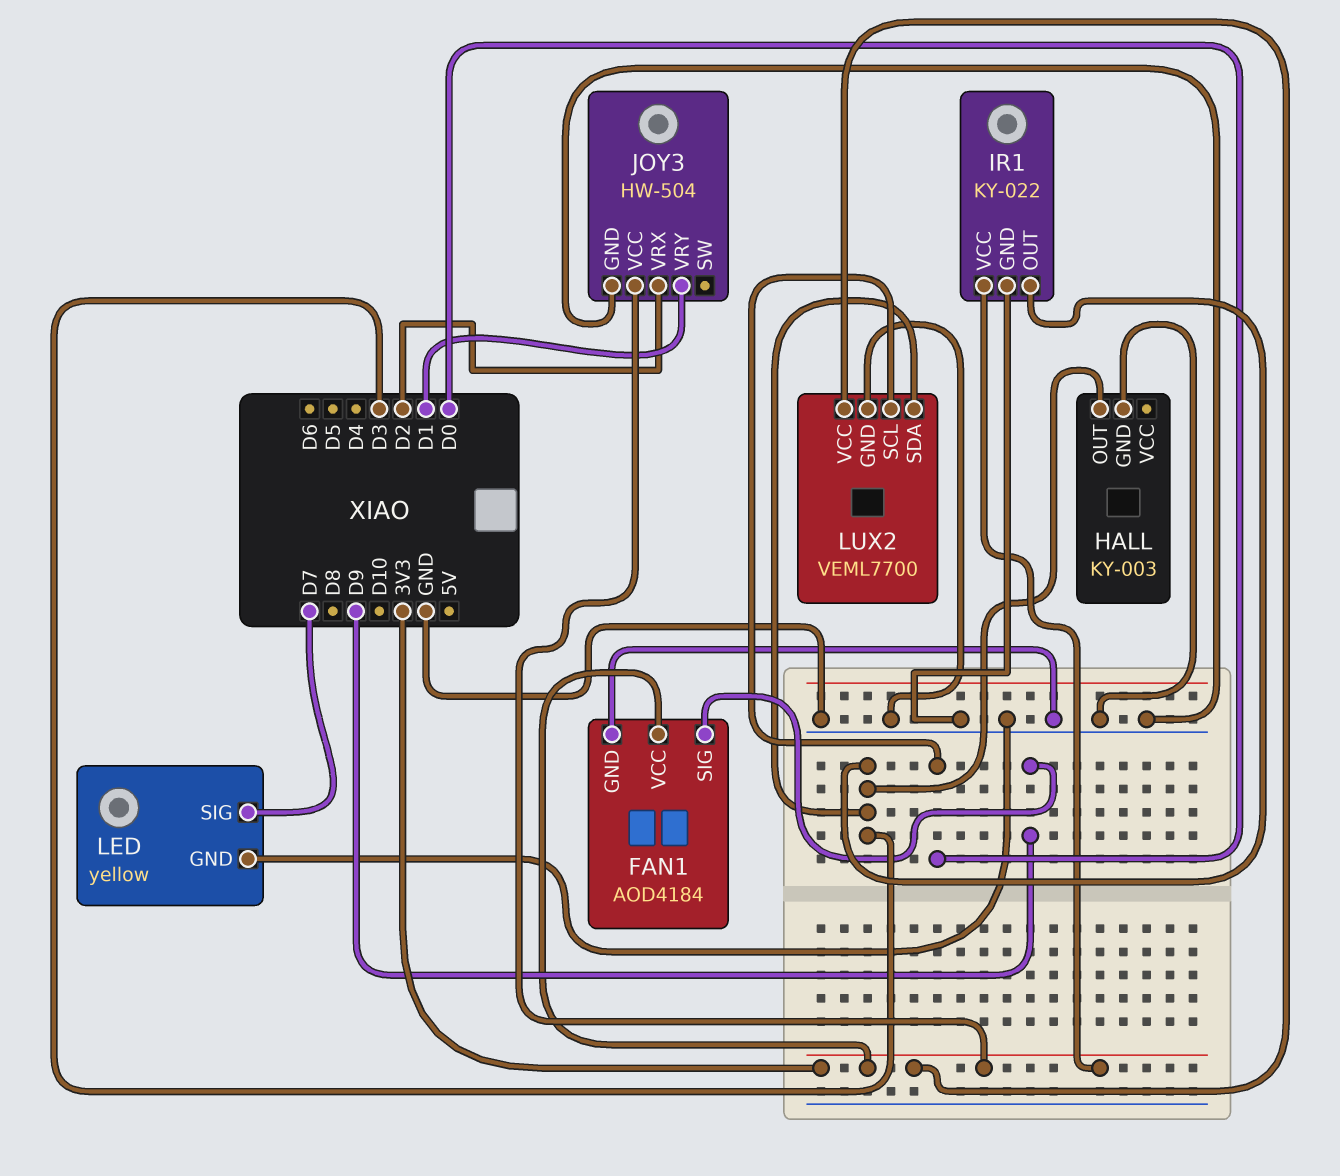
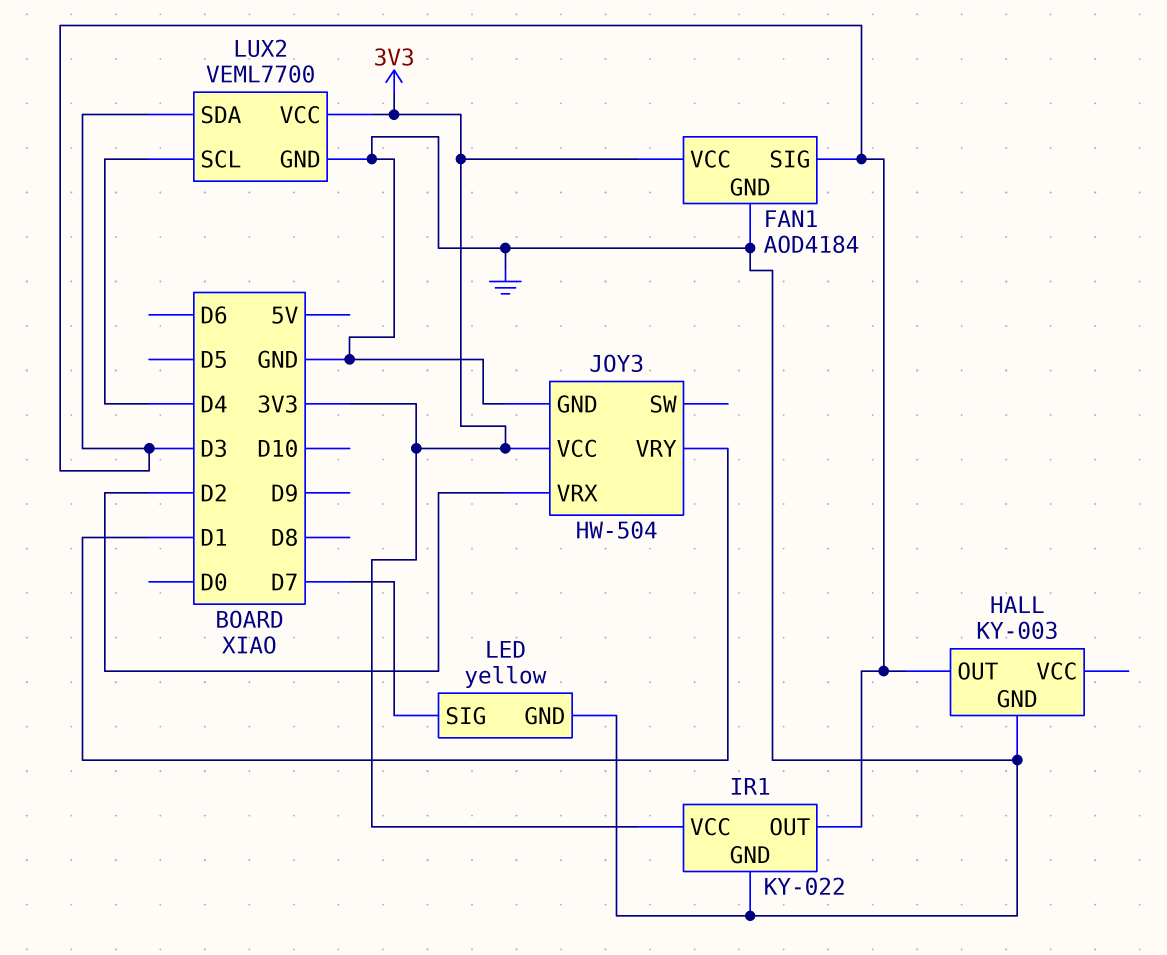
FAN1 pin SIG: D9 -> D3
LUX2 pin SCL: D0 -> D4

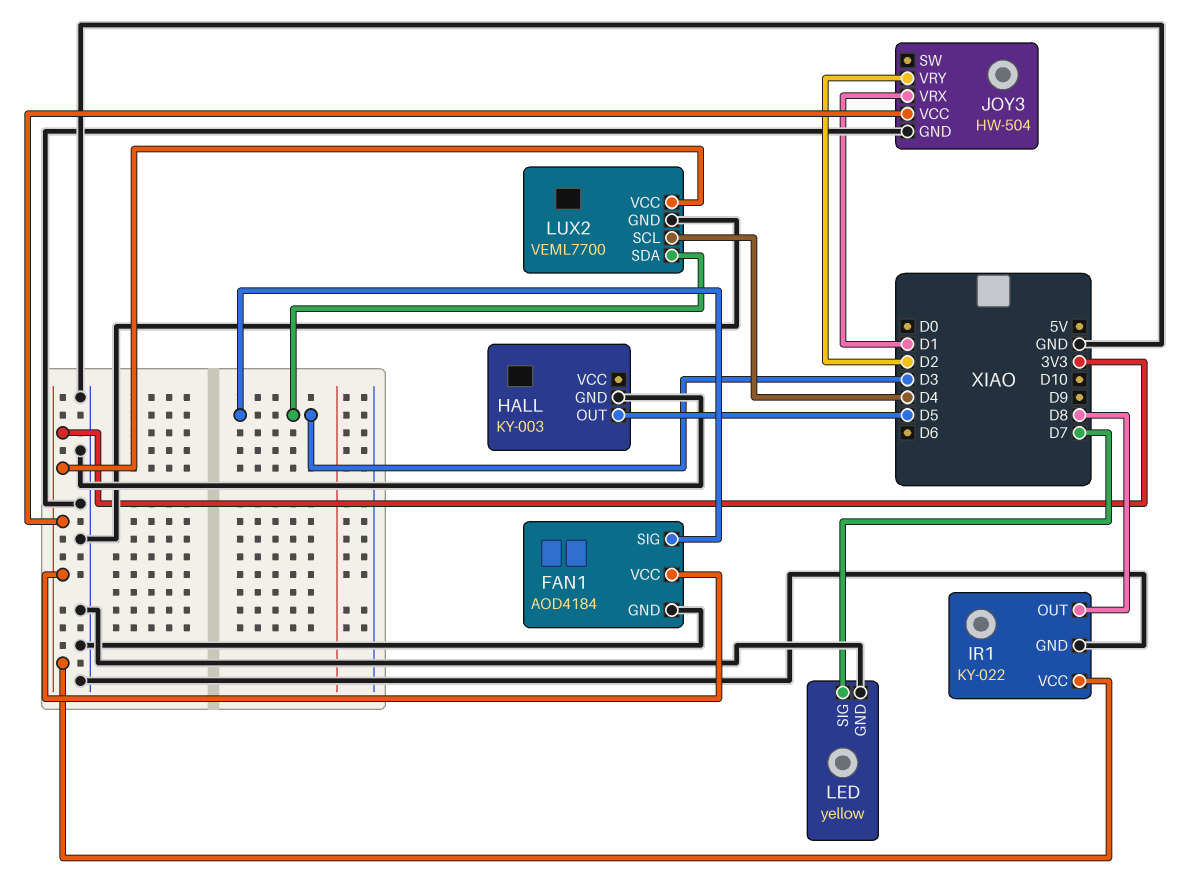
HALL pin OUT: D3 -> D5
IR1 pin OUT: D3 -> D8
JOY3 pin VRX: D2 -> D1
JOY3 pin VRY: D1 -> D2

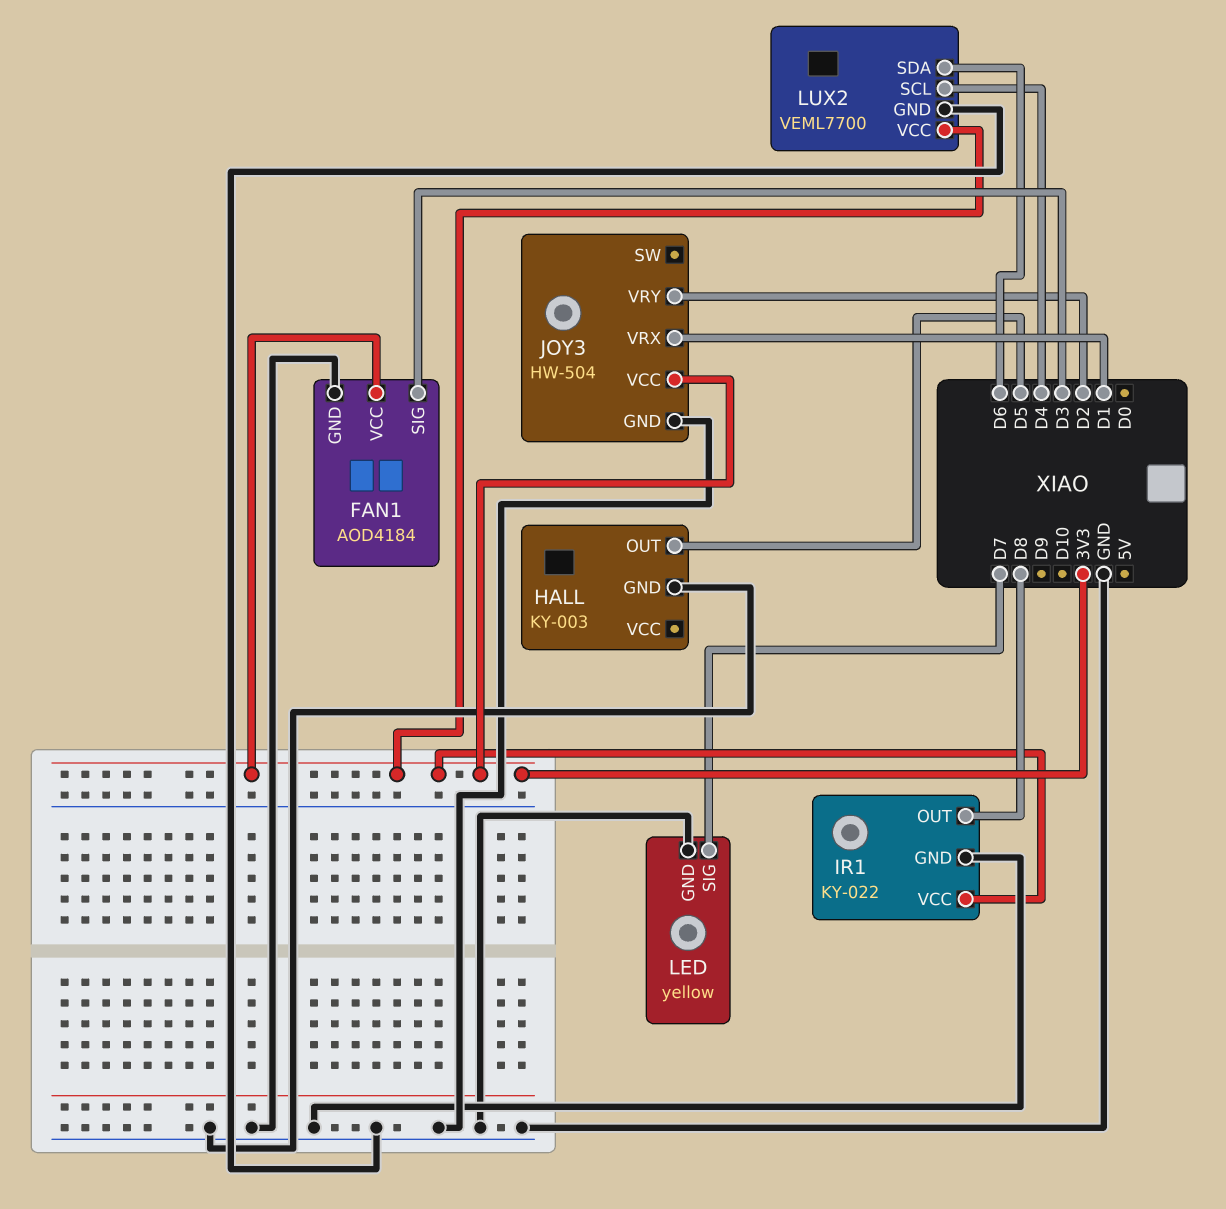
LUX2 pin SDA: D3 -> D6

